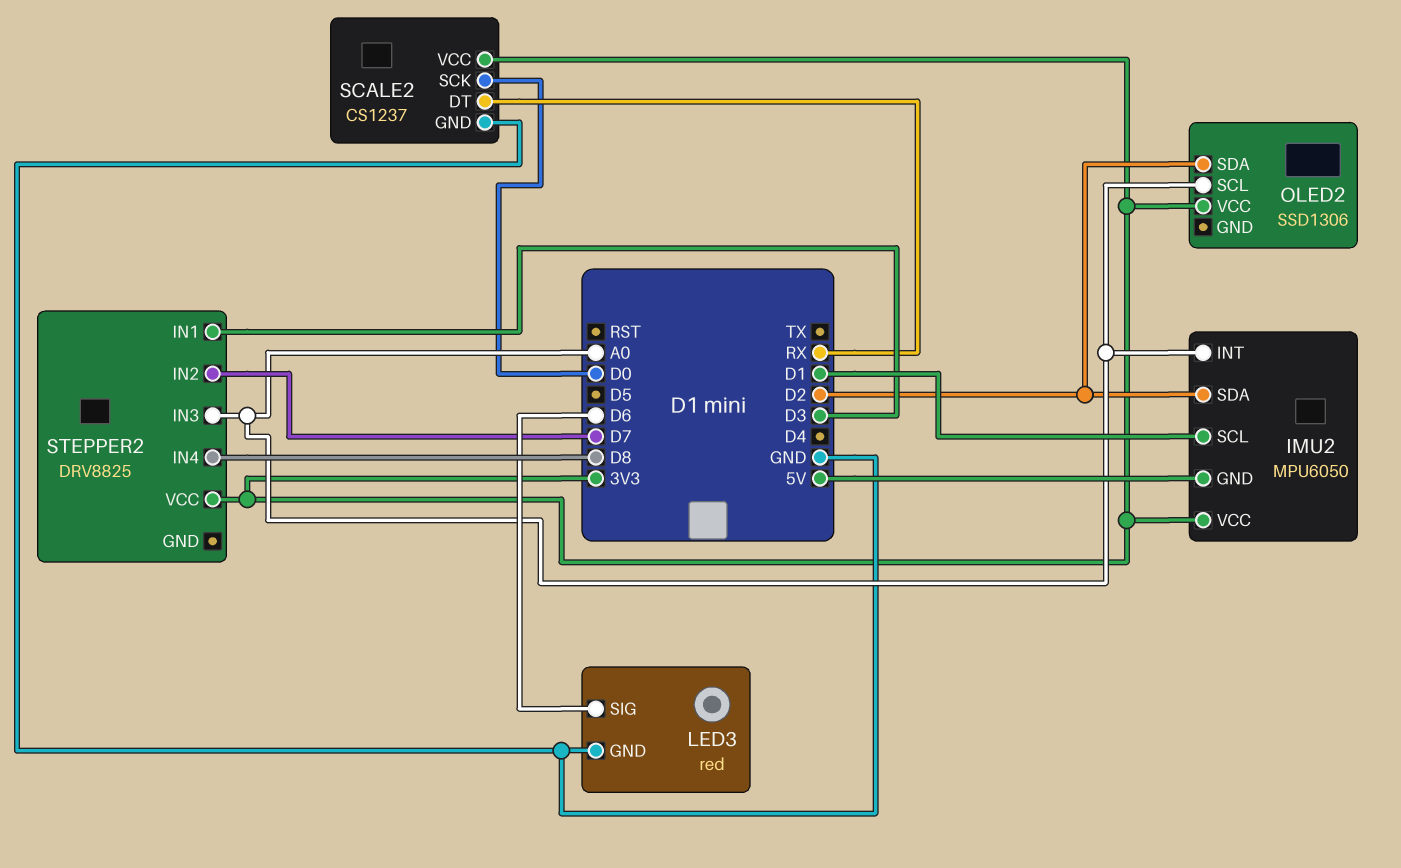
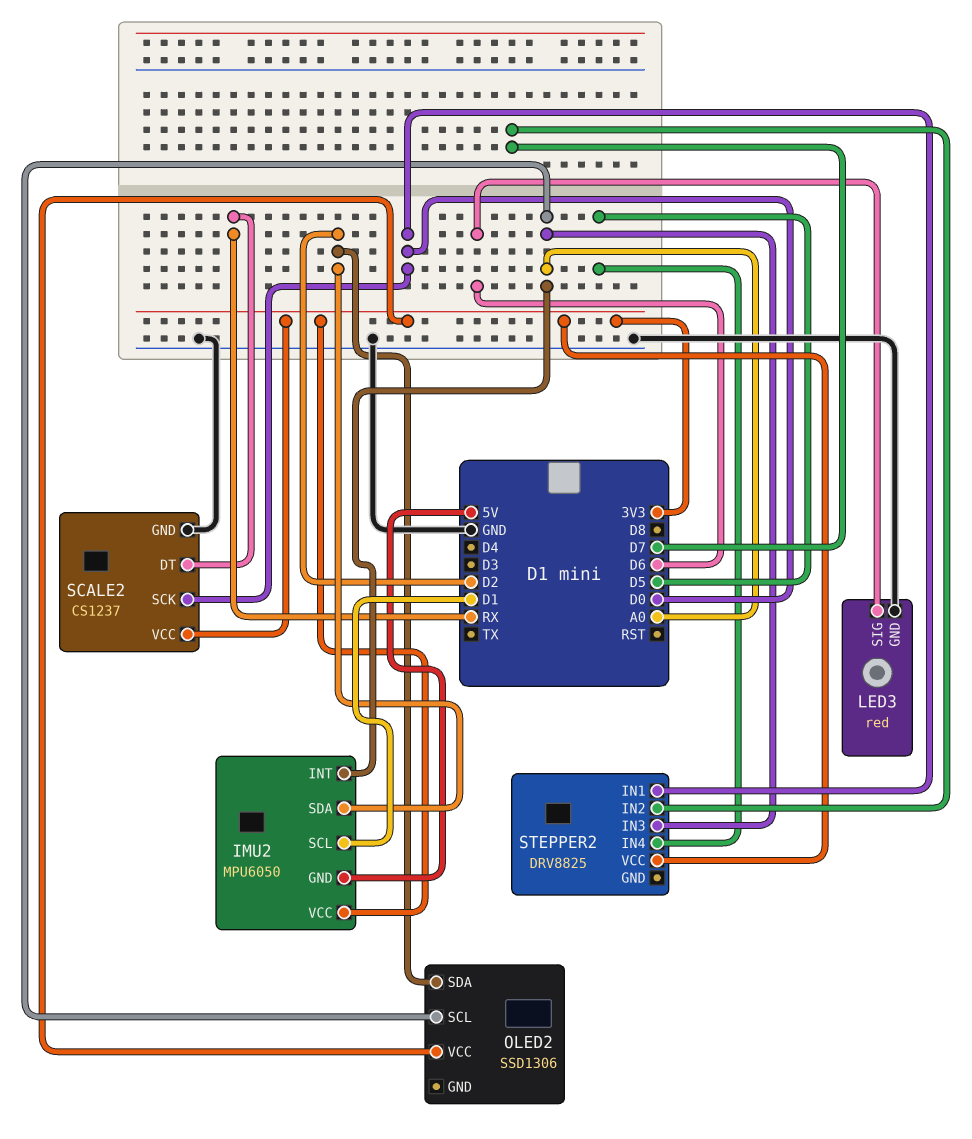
STEPPER2 pin IN1: D3 -> D0
STEPPER2 pin IN4: D8 -> D5

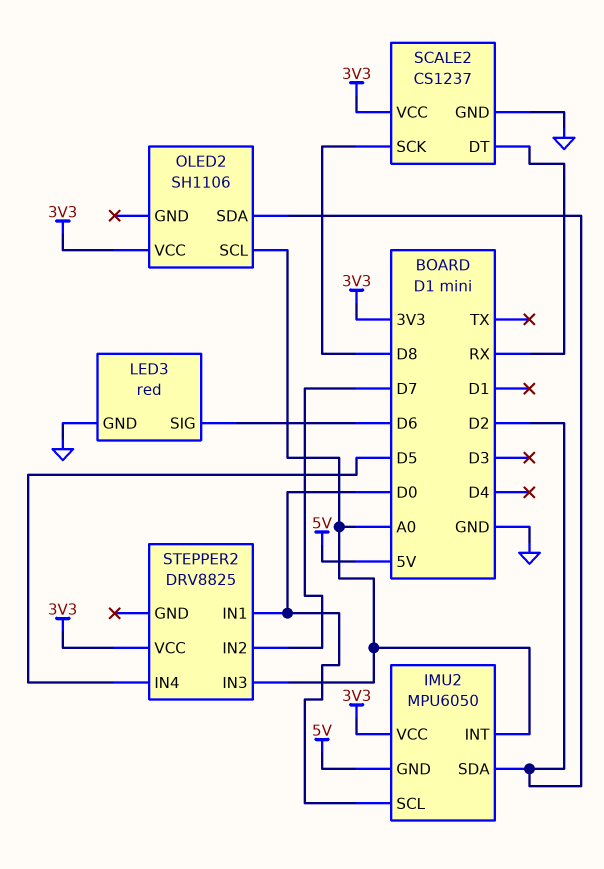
IMU2 pin SCL: D1 -> D0
OLED2: SSD1306 -> SH1106
SCALE2 pin SCK: D0 -> D8

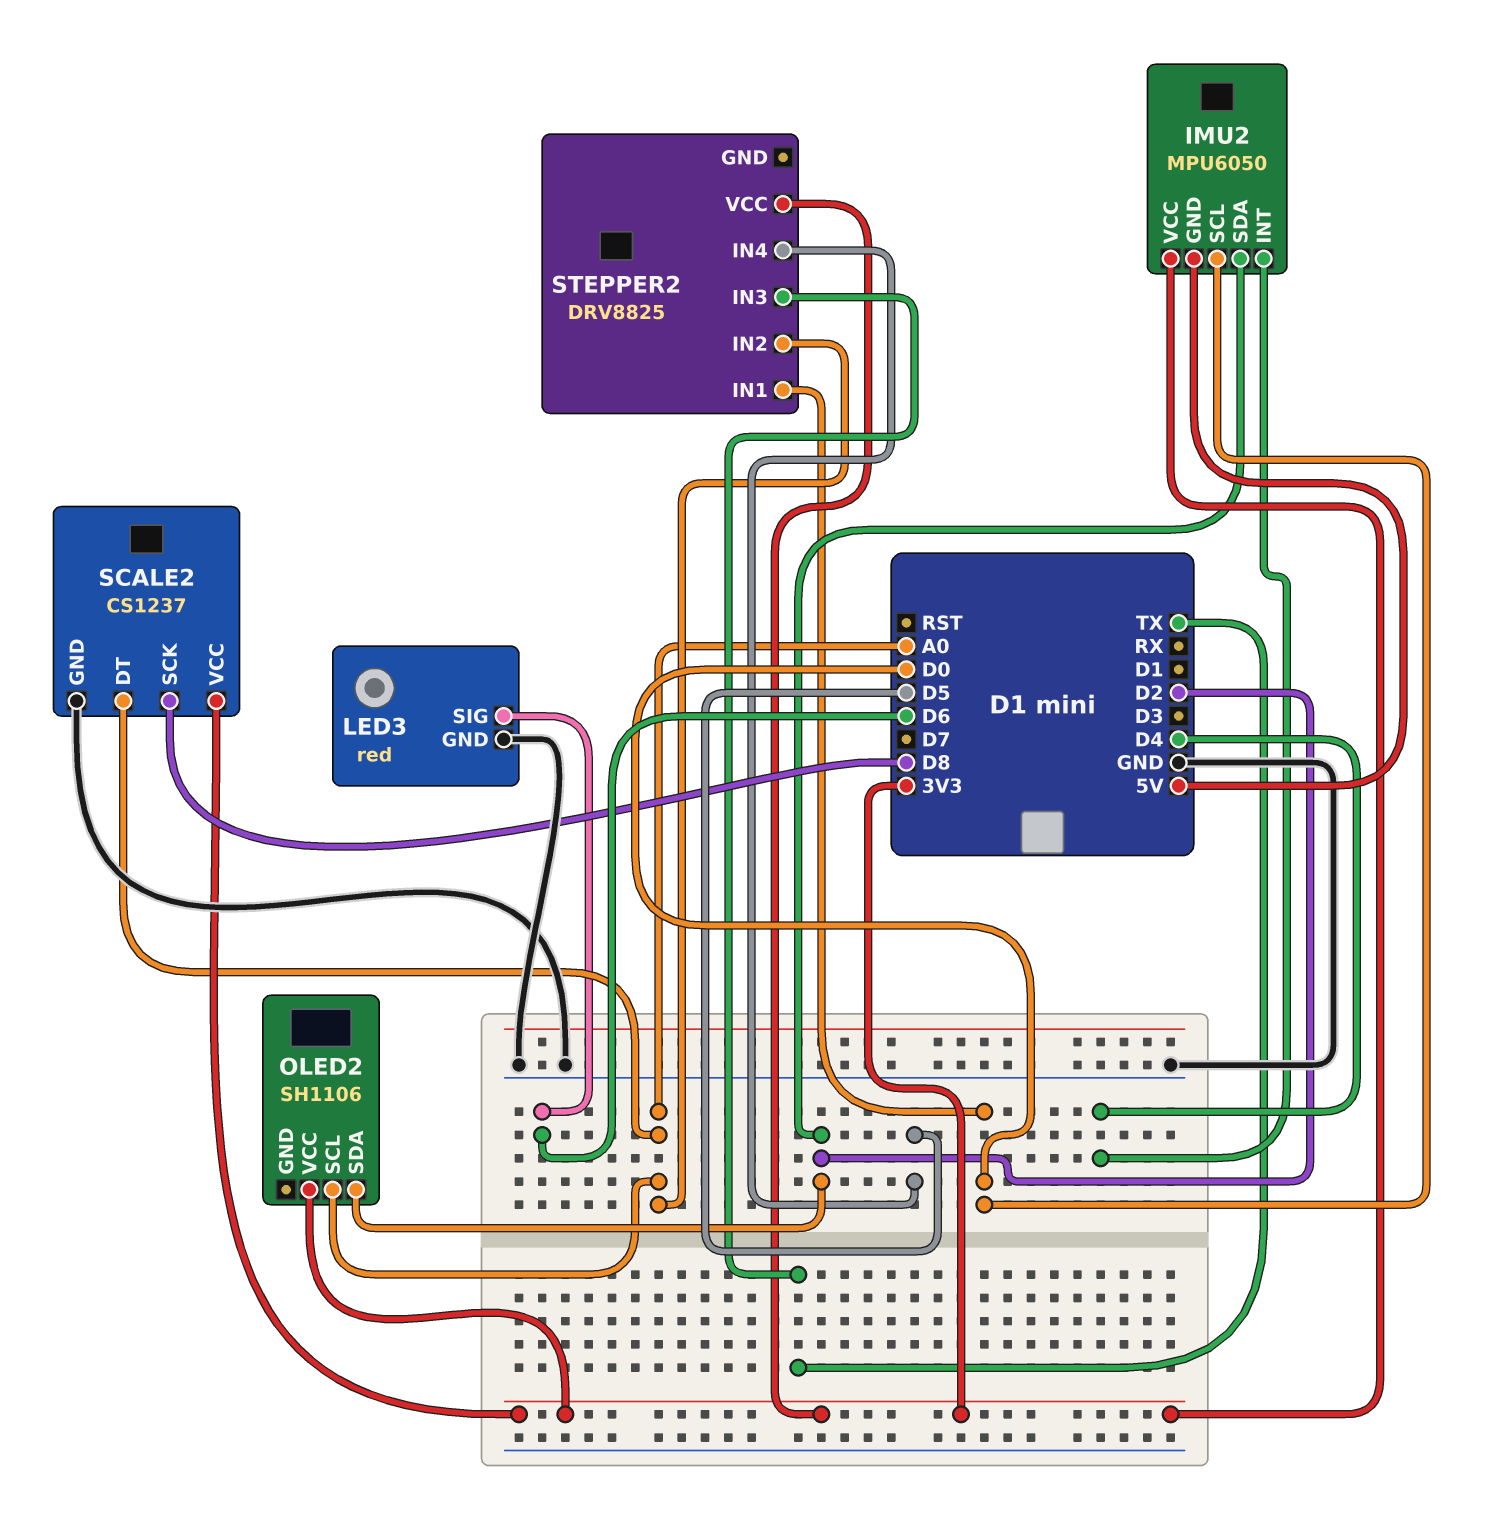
IMU2 pin INT: A0 -> D4
SCALE2 pin DT: RX -> A0
STEPPER2 pin IN2: D7 -> A0
STEPPER2 pin IN3: A0 -> TX

